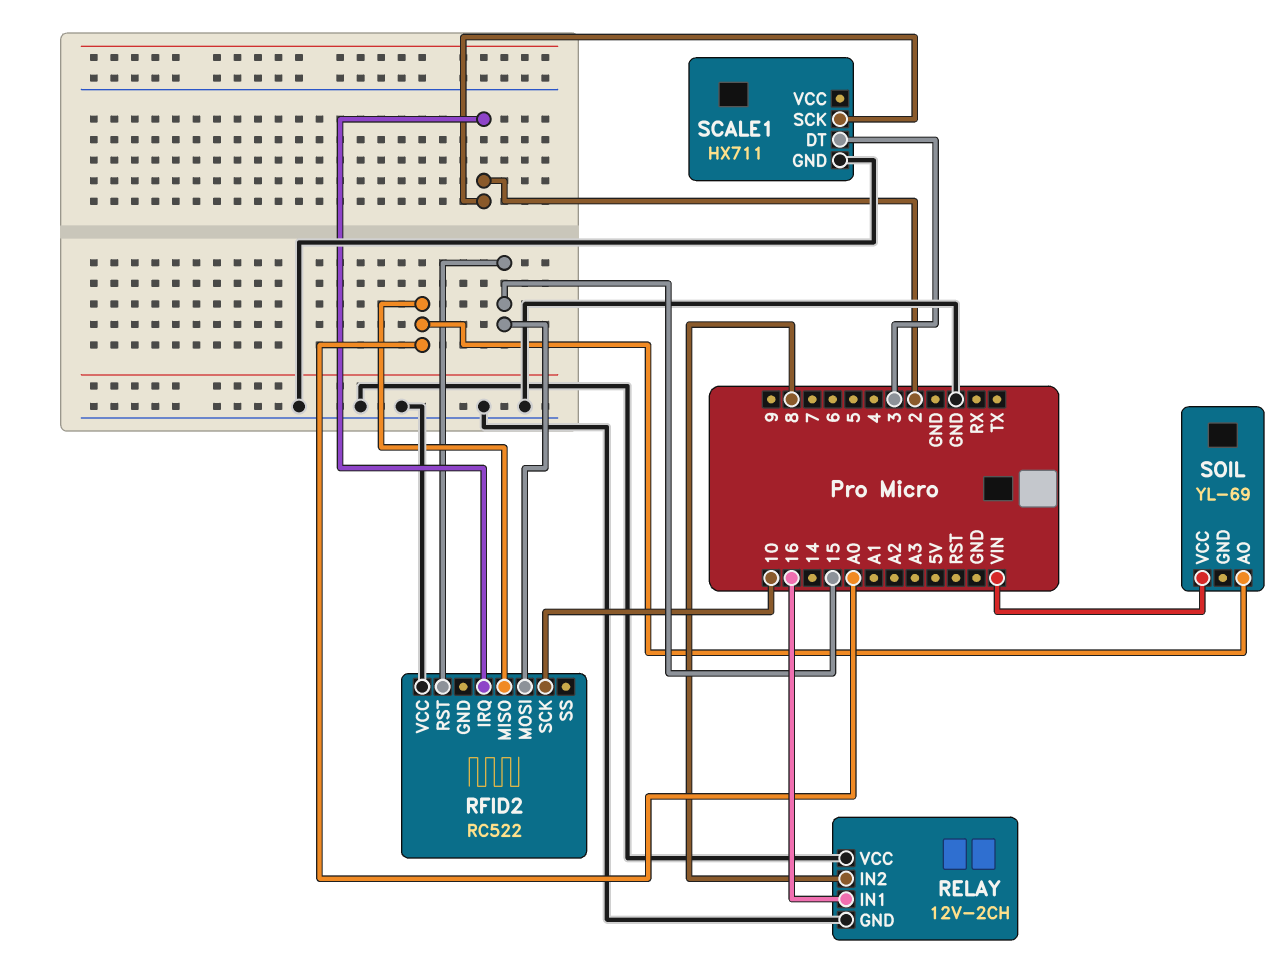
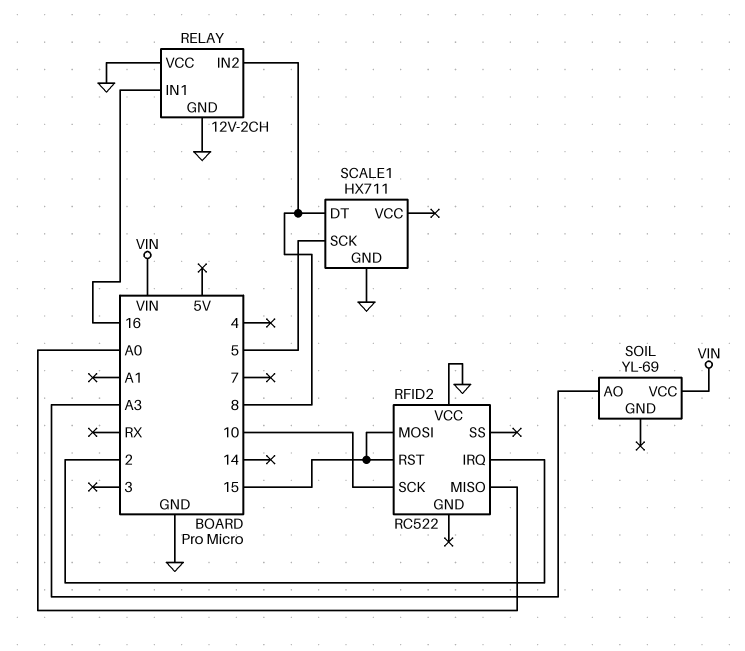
SCALE1 pin DT: 3 -> 8
SCALE1 pin SCK: 2 -> 5
SOIL pin AO: A0 -> A3

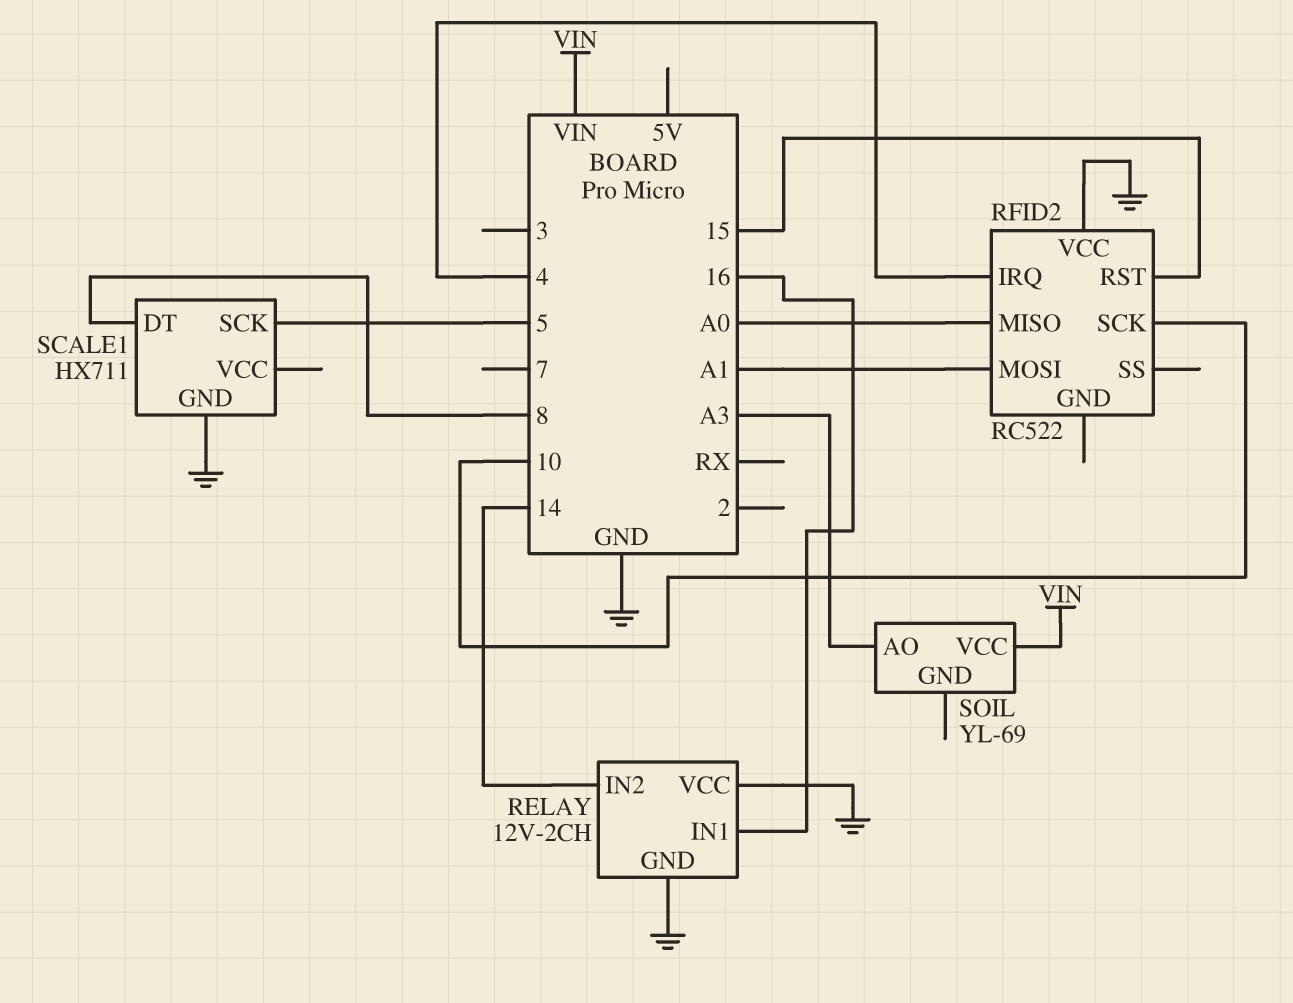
RELAY pin IN2: 8 -> 14
RFID2 pin IRQ: 2 -> 4
RFID2 pin MOSI: 15 -> A1

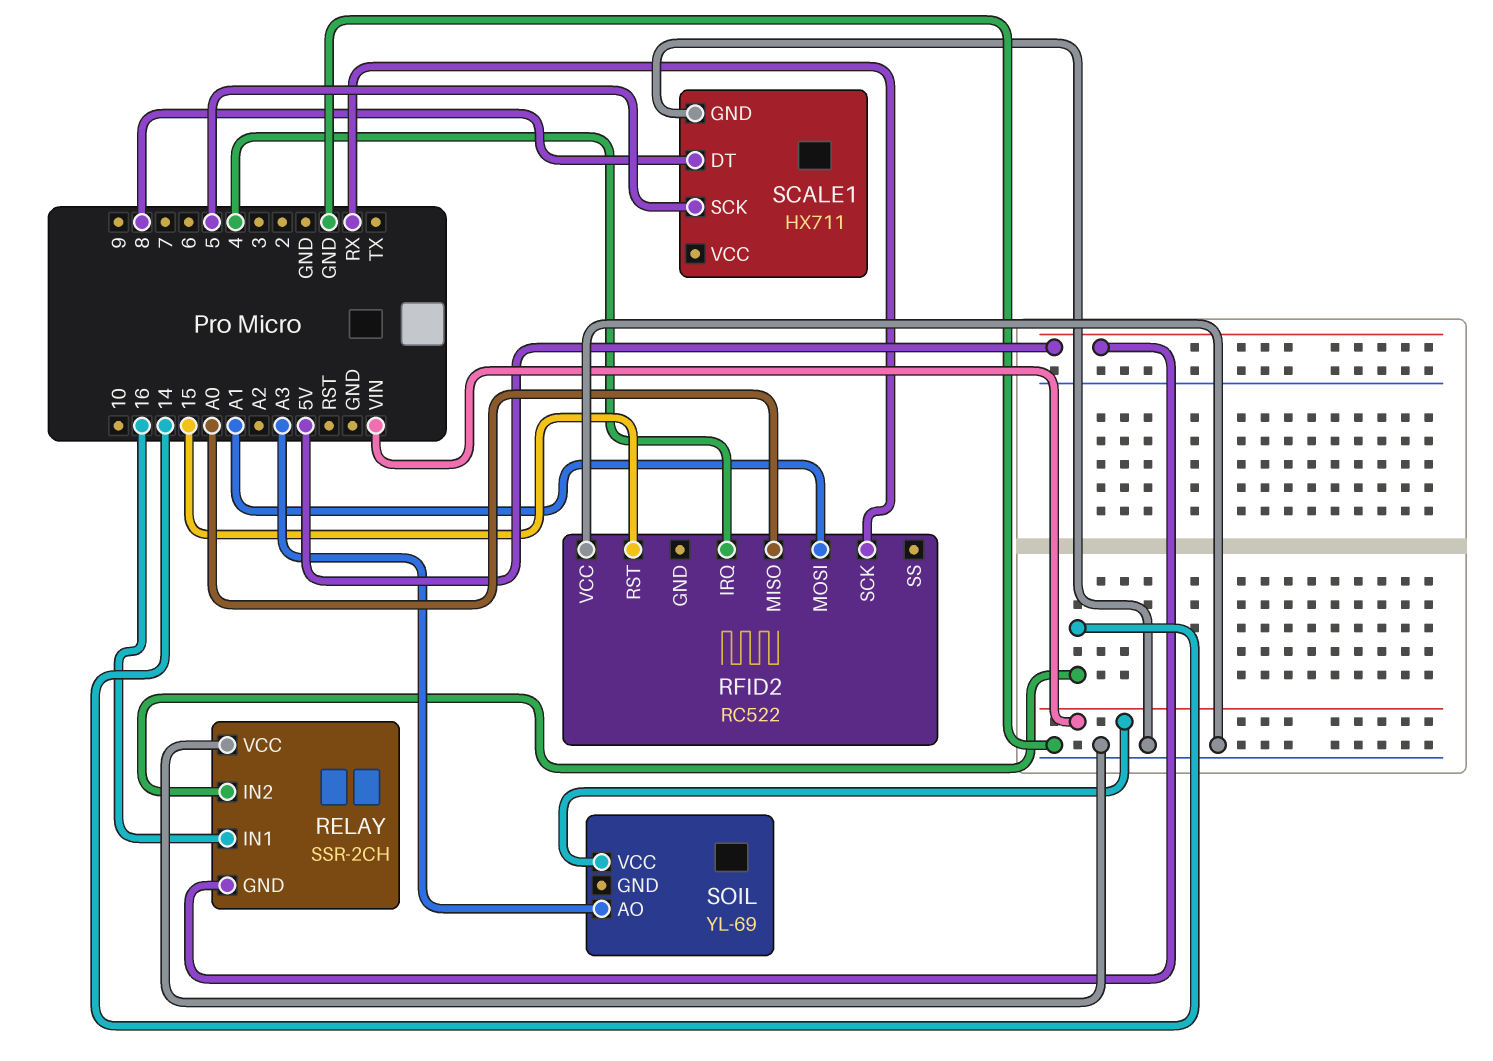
RELAY: 12V-2CH -> SSR-2CH
RELAY pin GND: GND -> 5V
RFID2 pin SCK: 10 -> RX

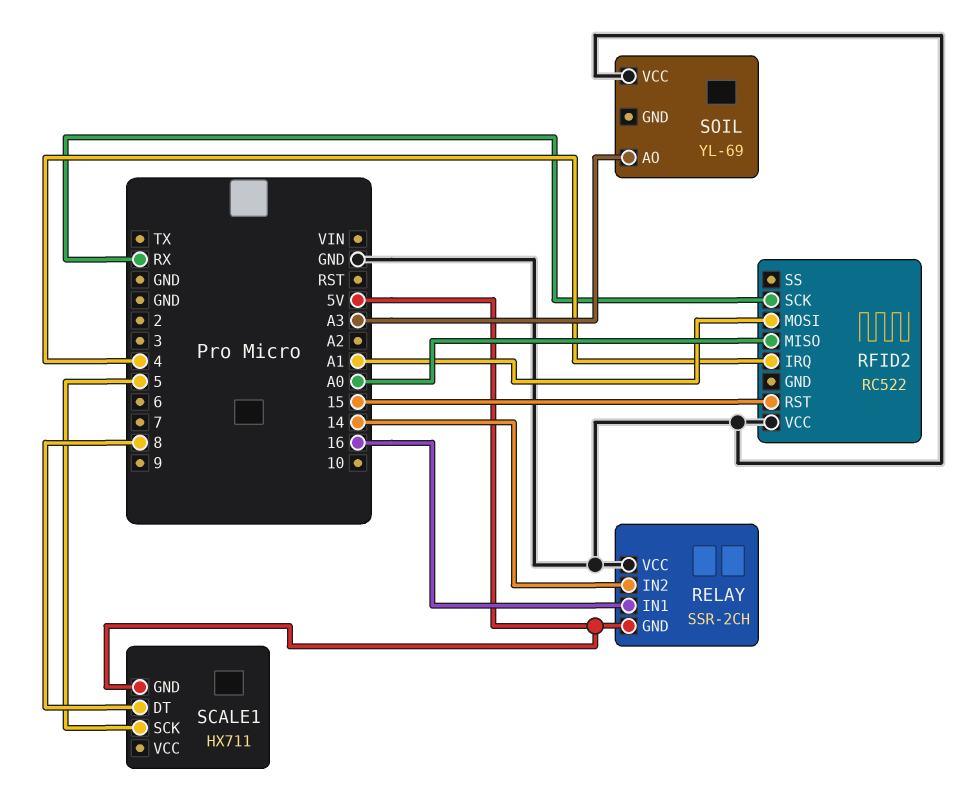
SCALE1 pin GND: GND -> 5V
SOIL pin VCC: VIN -> GND

